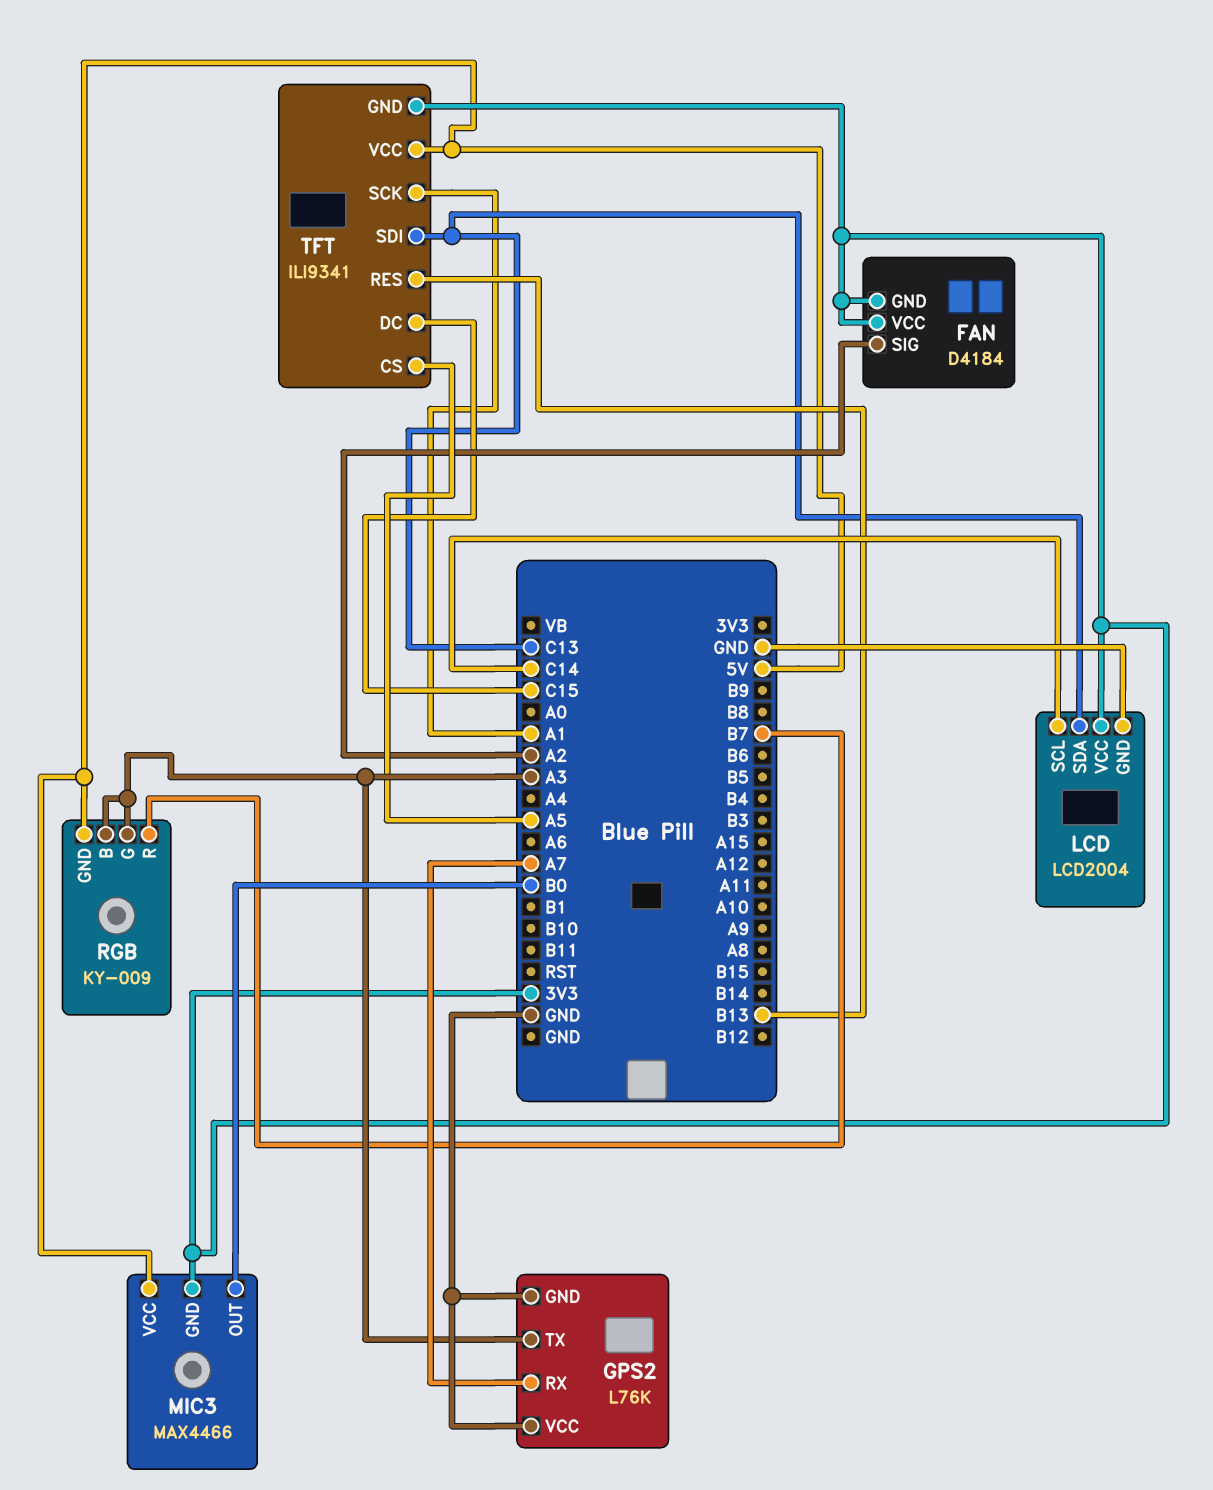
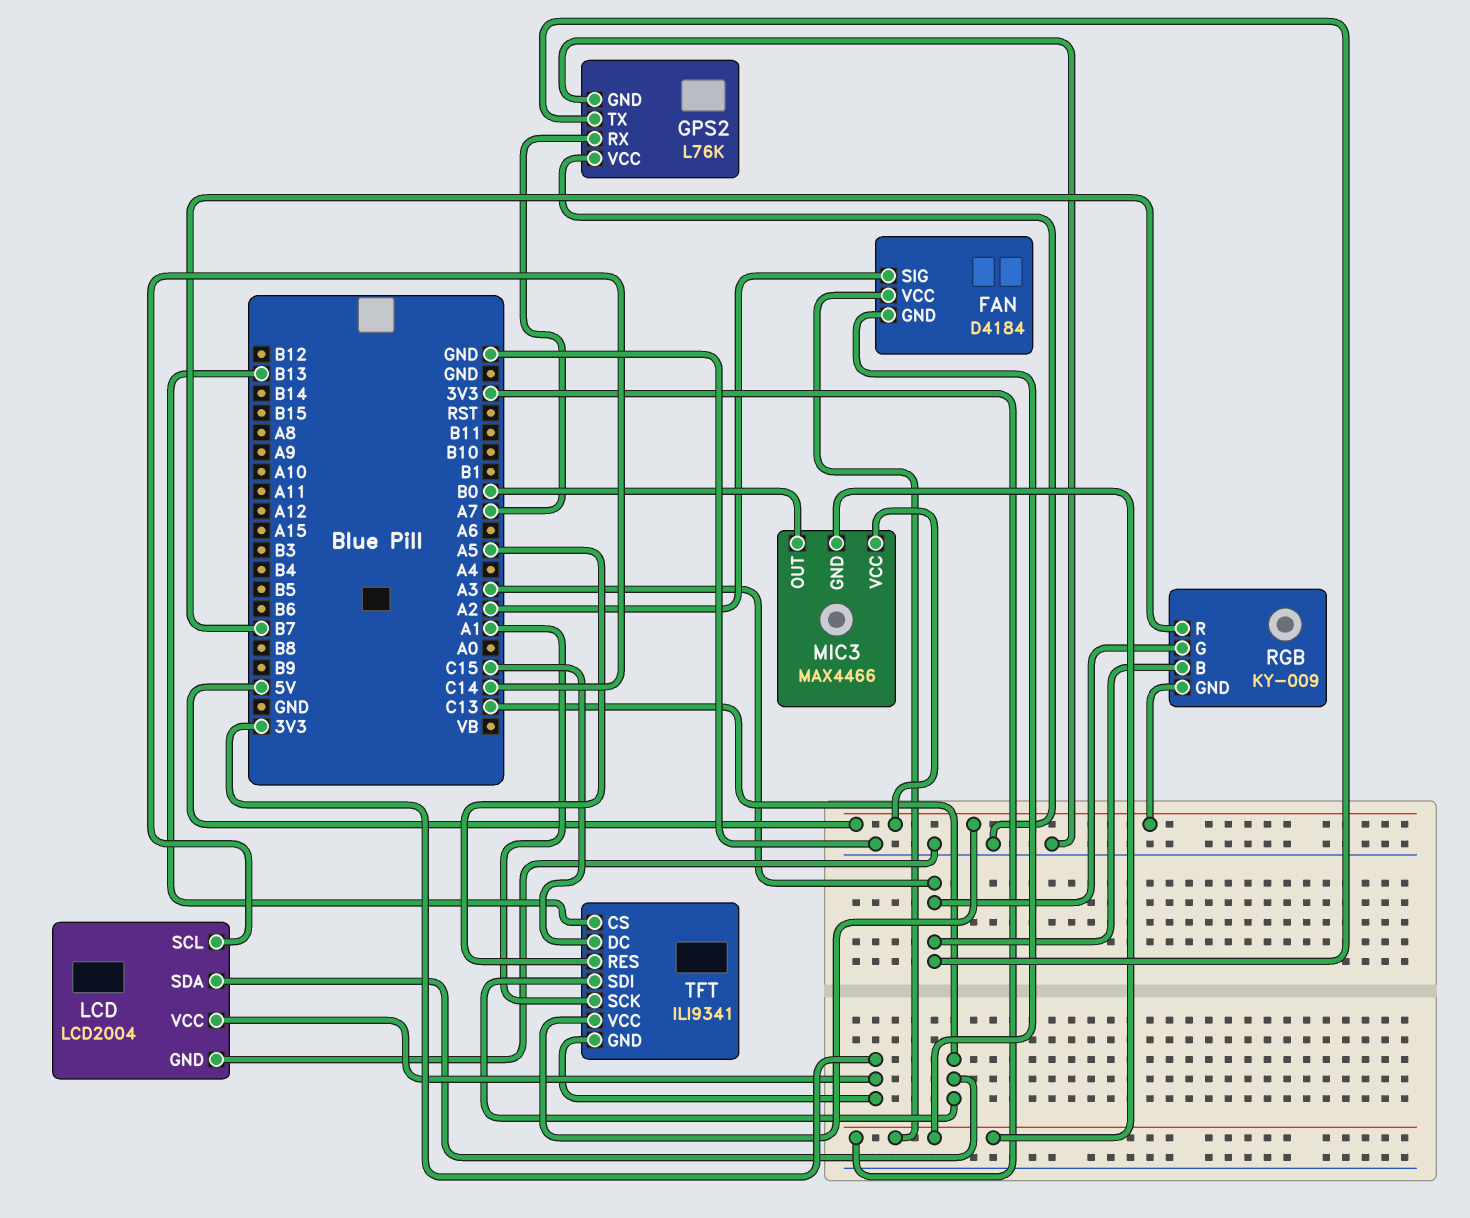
TFT pin CS: A5 -> B13
TFT pin RES: B13 -> A5

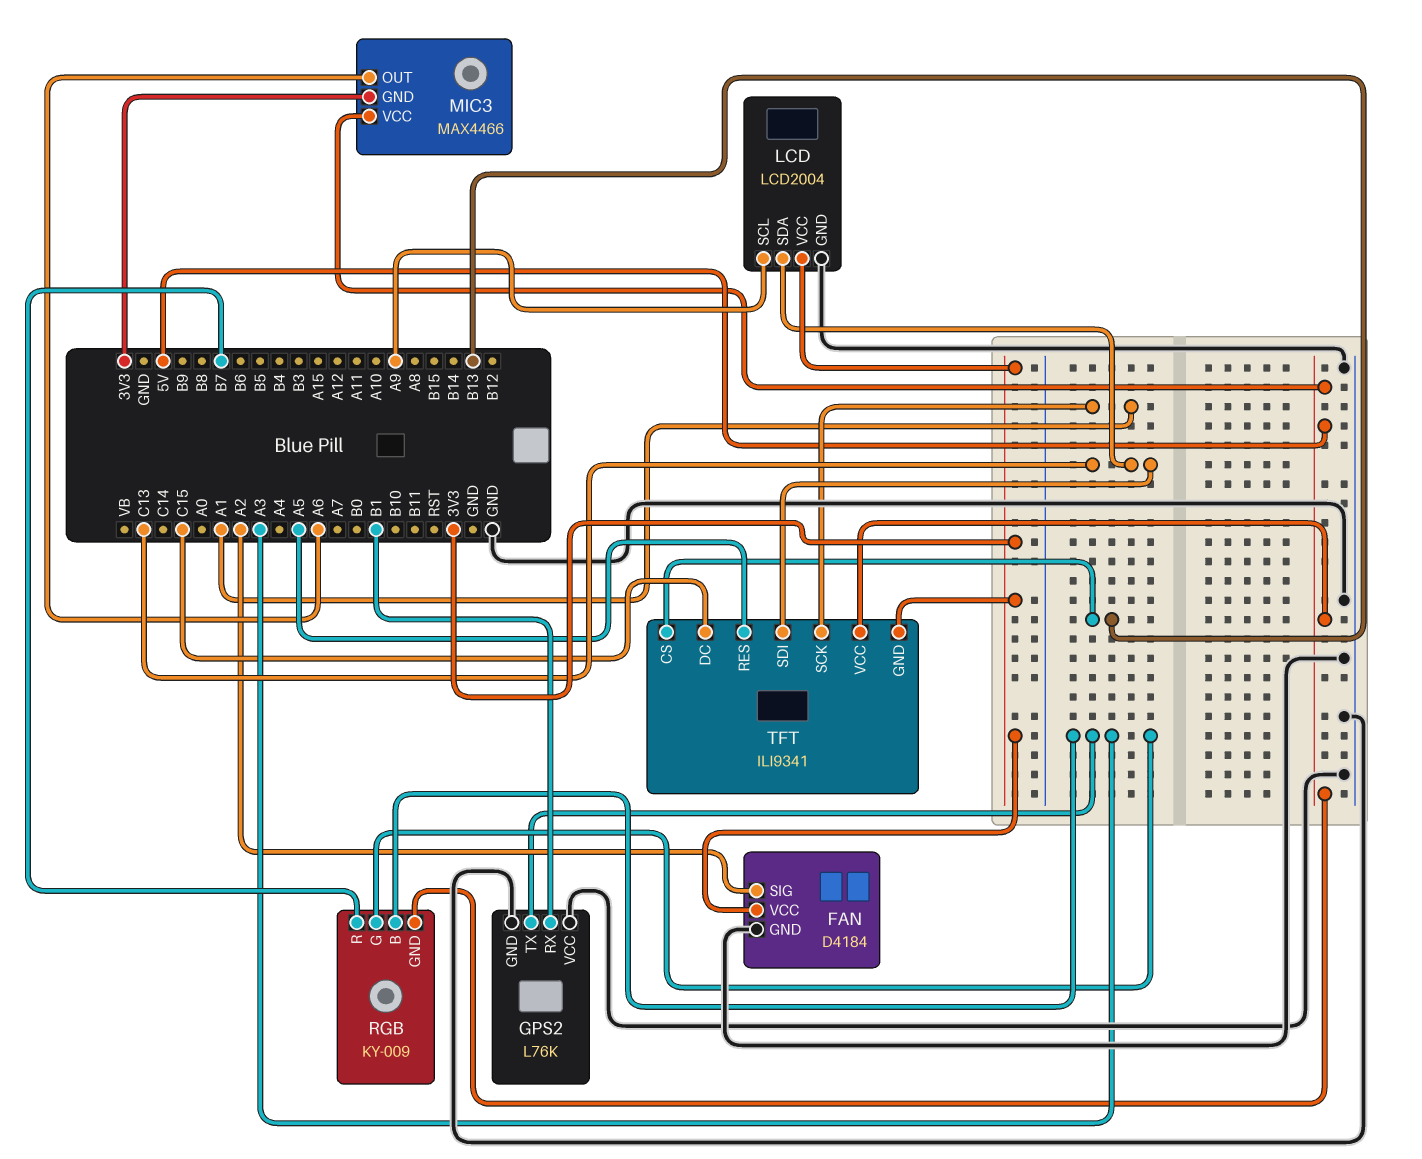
FAN pin GND: 3V3 -> GND
GPS2 pin RX: A7 -> B1
LCD pin SCL: C14 -> A9
MIC3 pin OUT: B0 -> A6

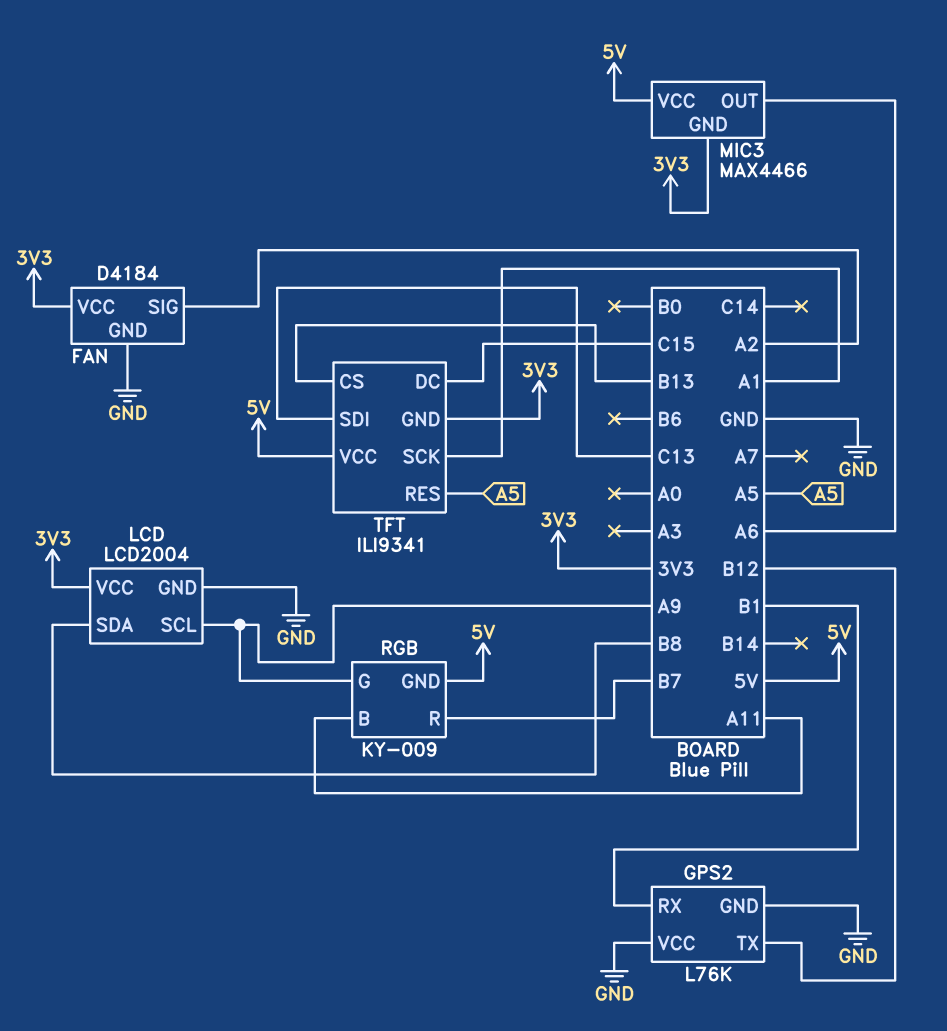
GPS2 pin TX: A3 -> B12
LCD pin SDA: C13 -> B8
RGB pin B: A3 -> A11
RGB pin G: A3 -> A9

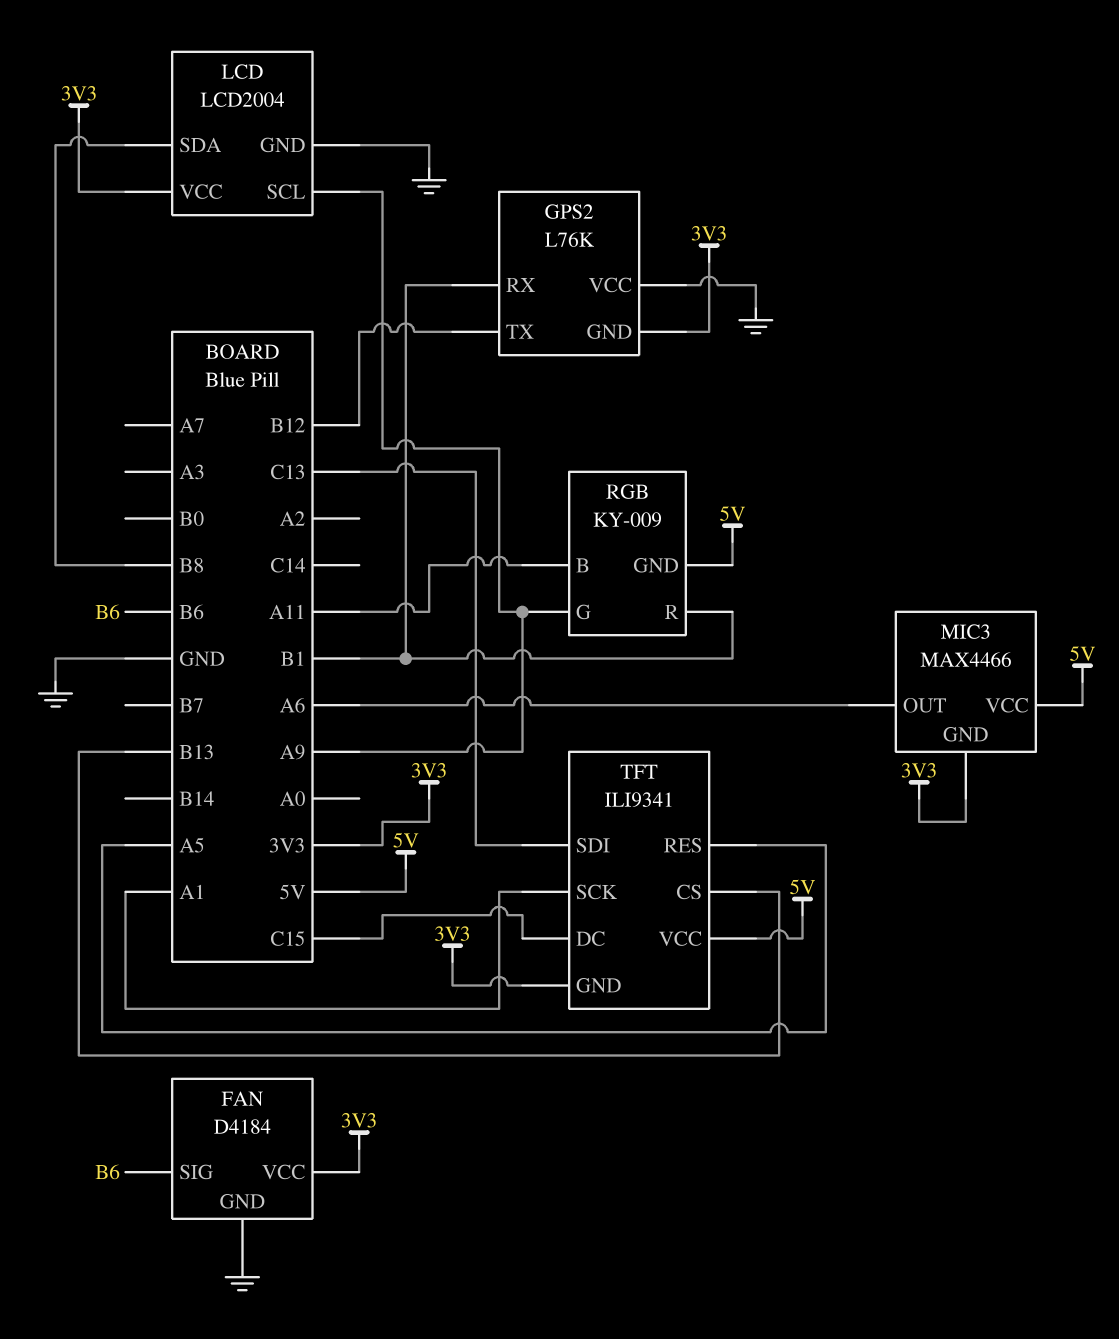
FAN pin SIG: A2 -> B6
GPS2 pin GND: GND -> 3V3
RGB pin R: B7 -> B1

